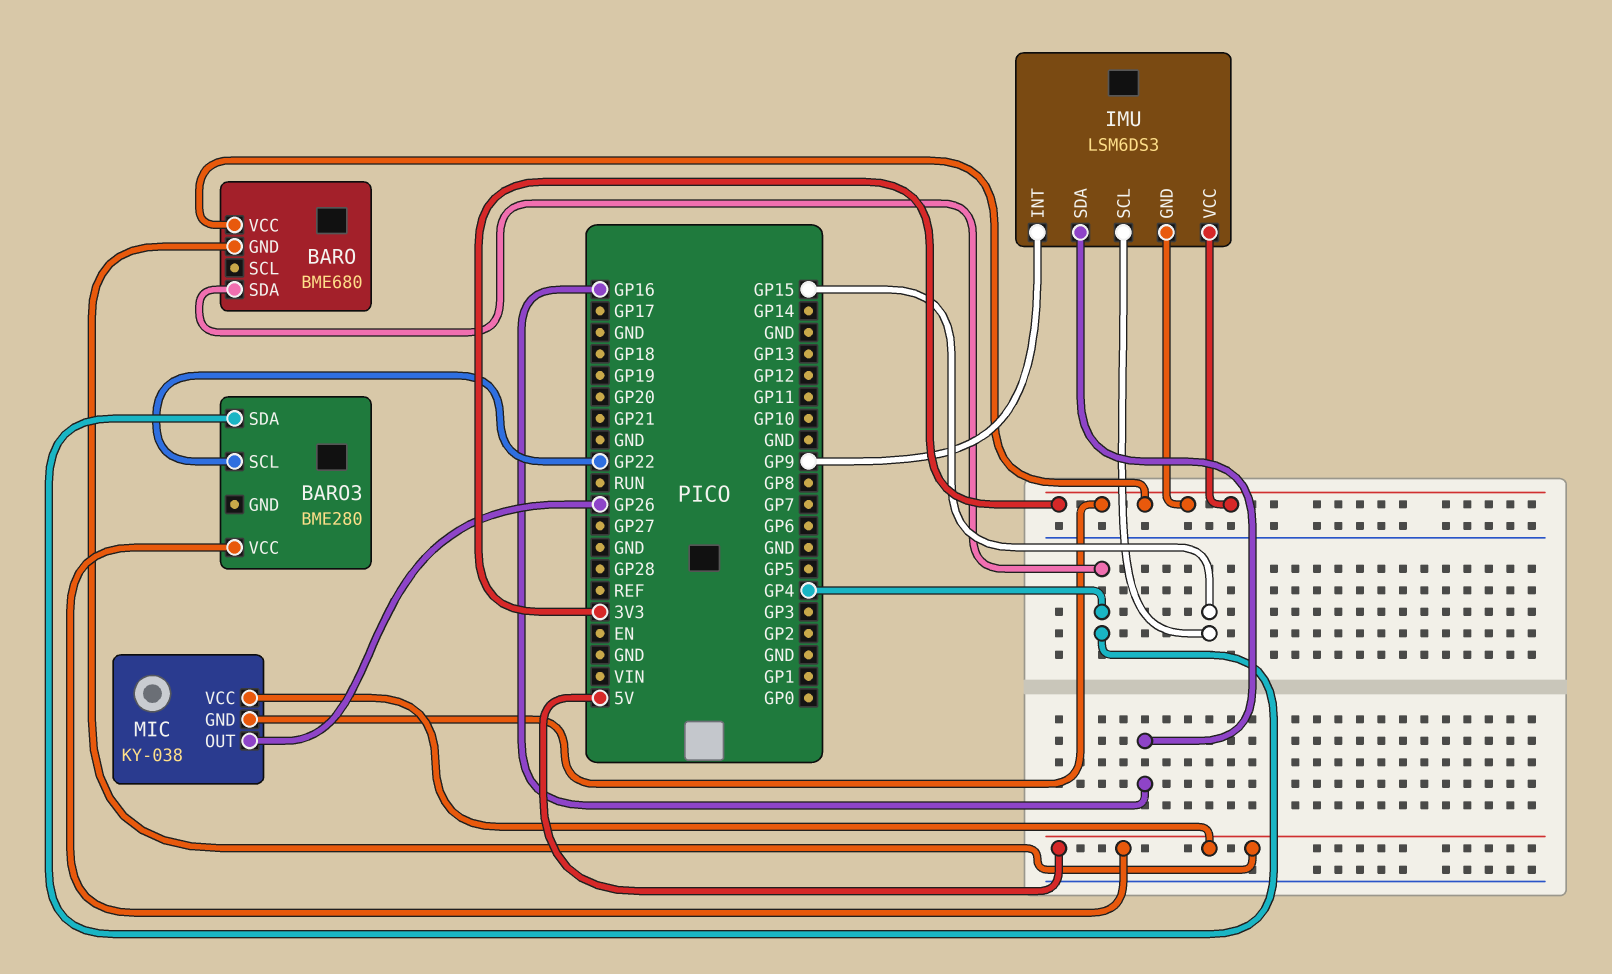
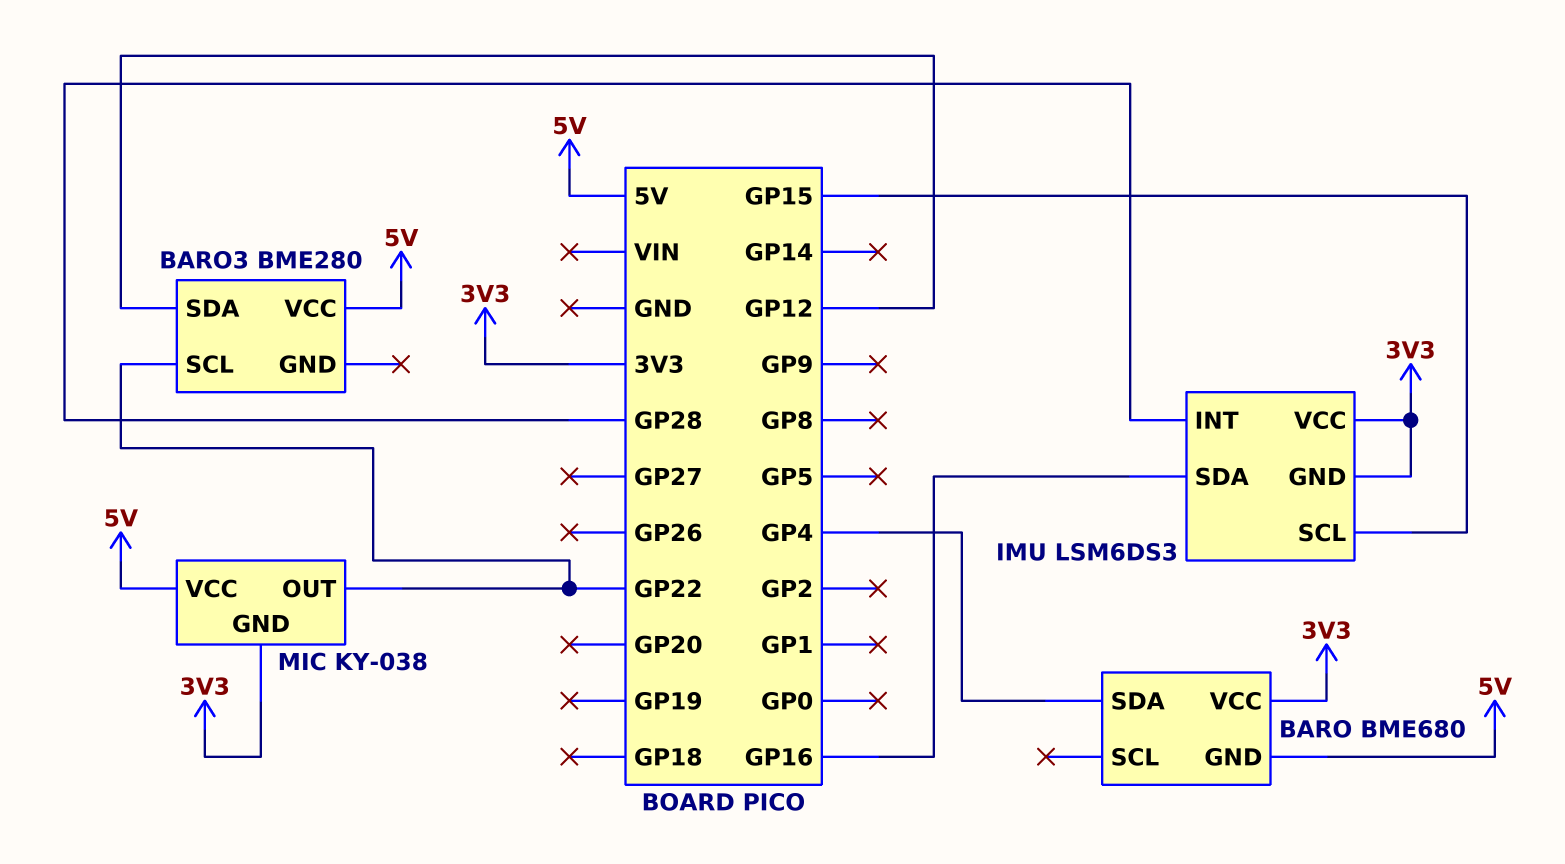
BARO3 pin SDA: GP4 -> GP12
IMU pin INT: GP9 -> GP28
MIC pin OUT: GP26 -> GP22

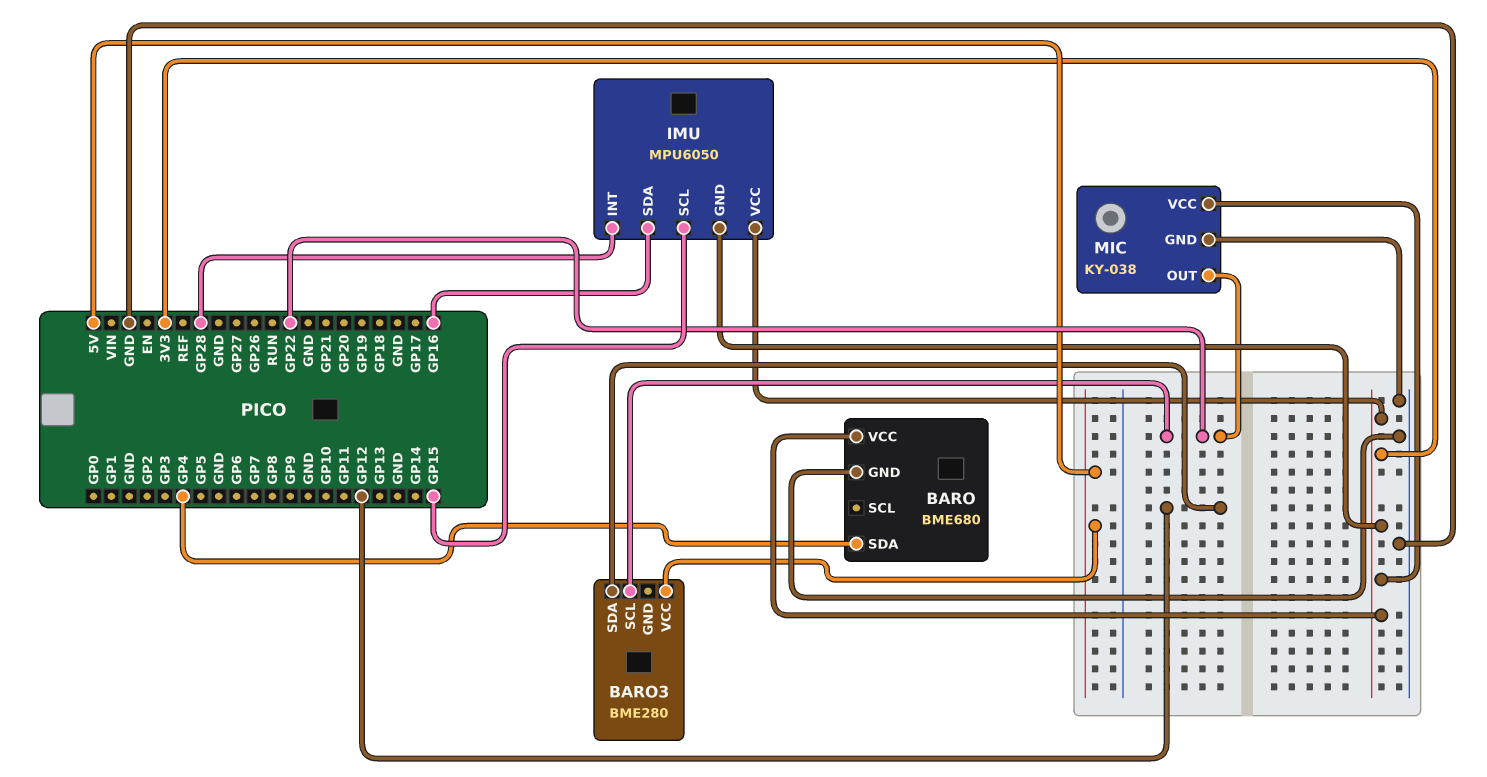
BARO pin GND: 5V -> GND
IMU: LSM6DS3 -> MPU6050
MIC pin GND: 3V3 -> GND
MIC pin VCC: 5V -> 3V3

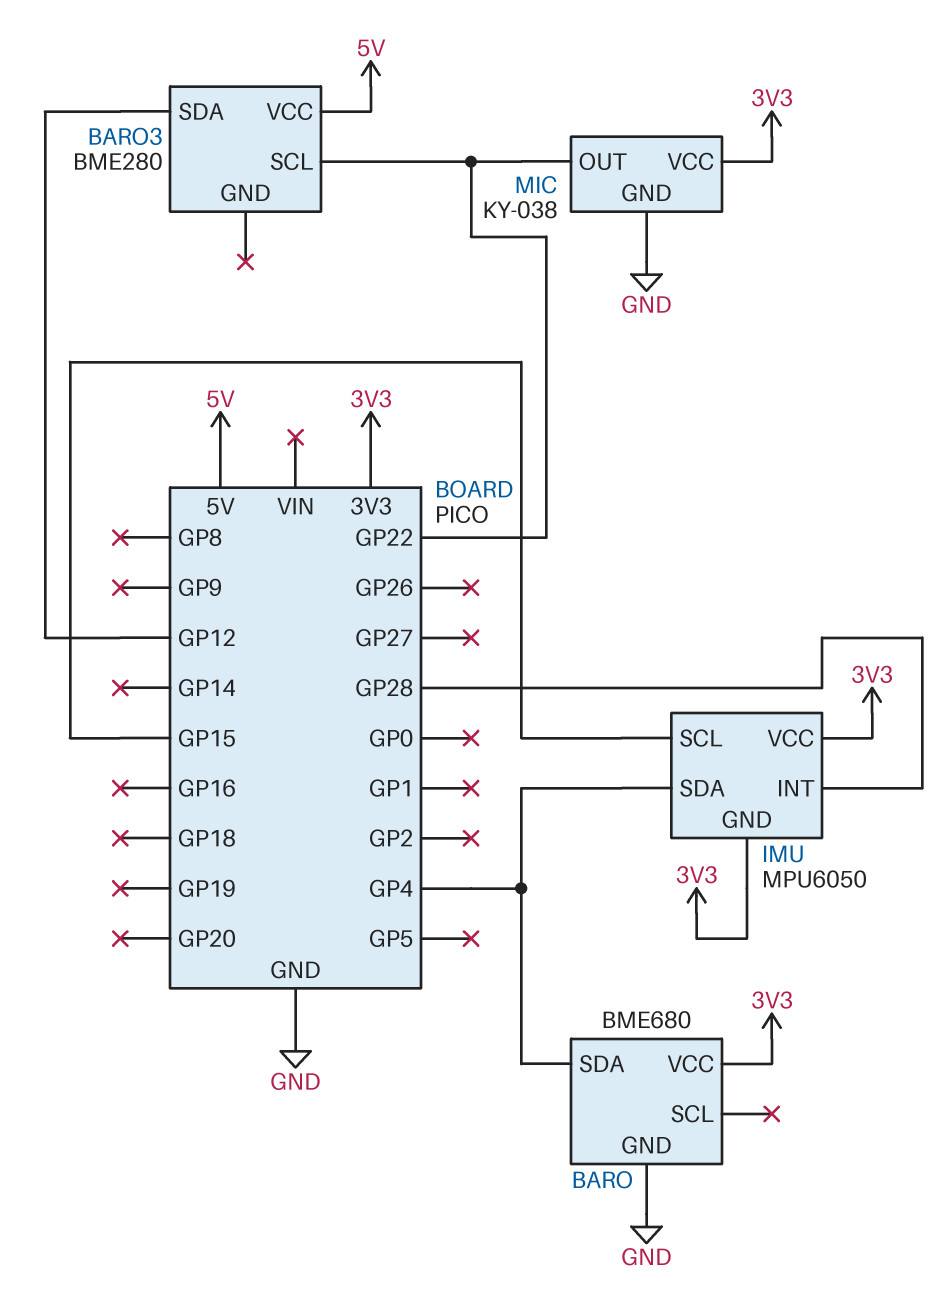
IMU pin SDA: GP16 -> GP4

